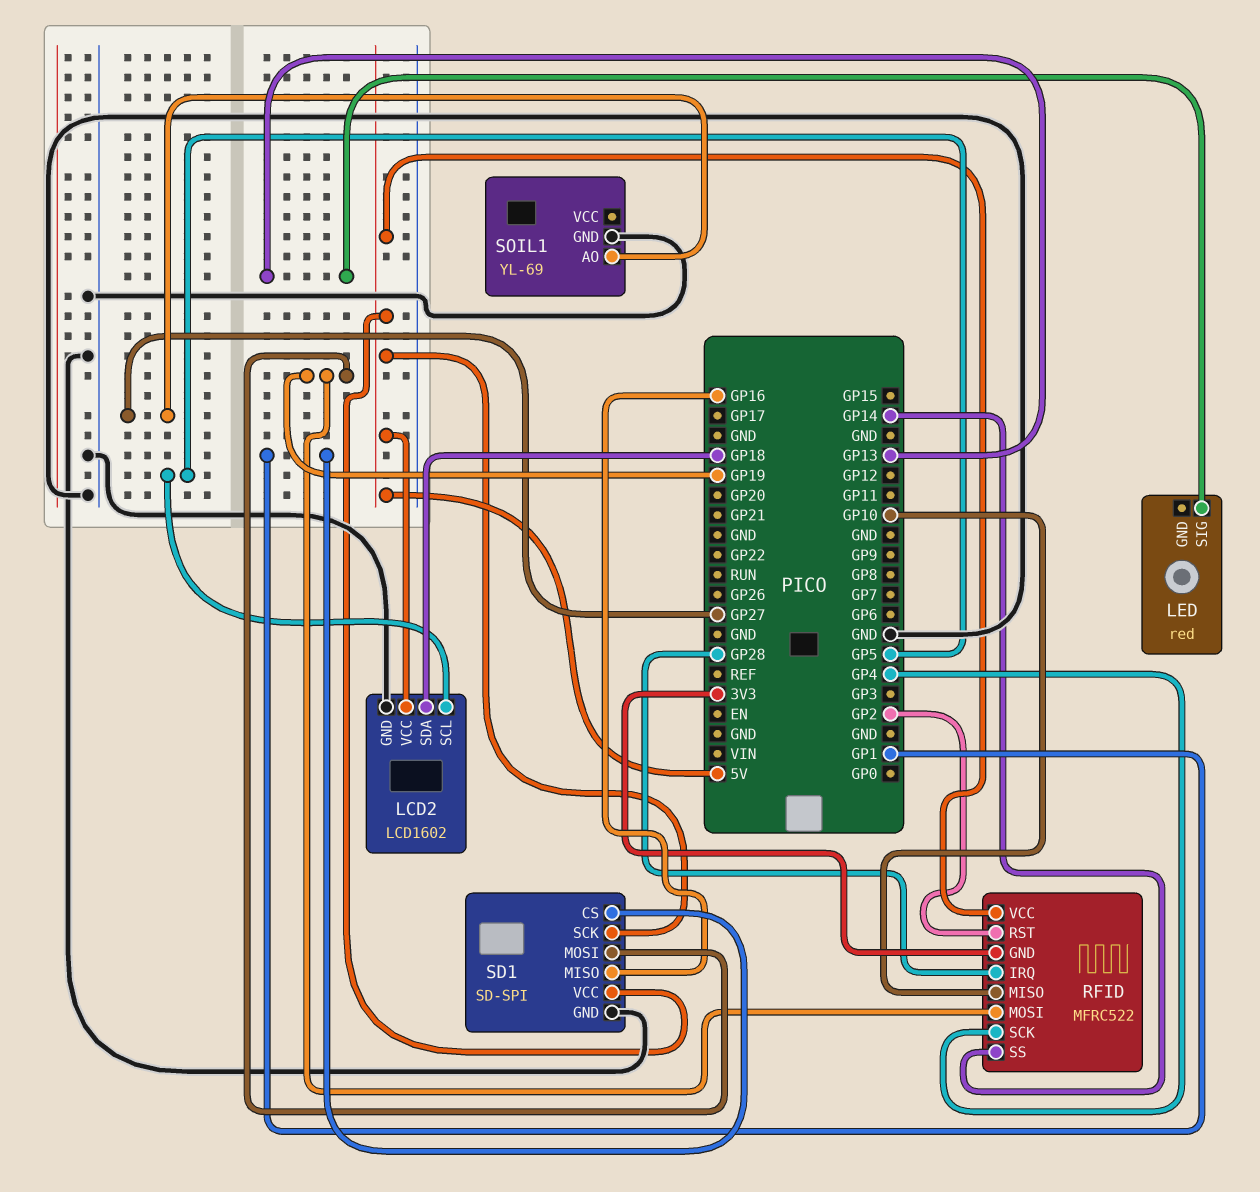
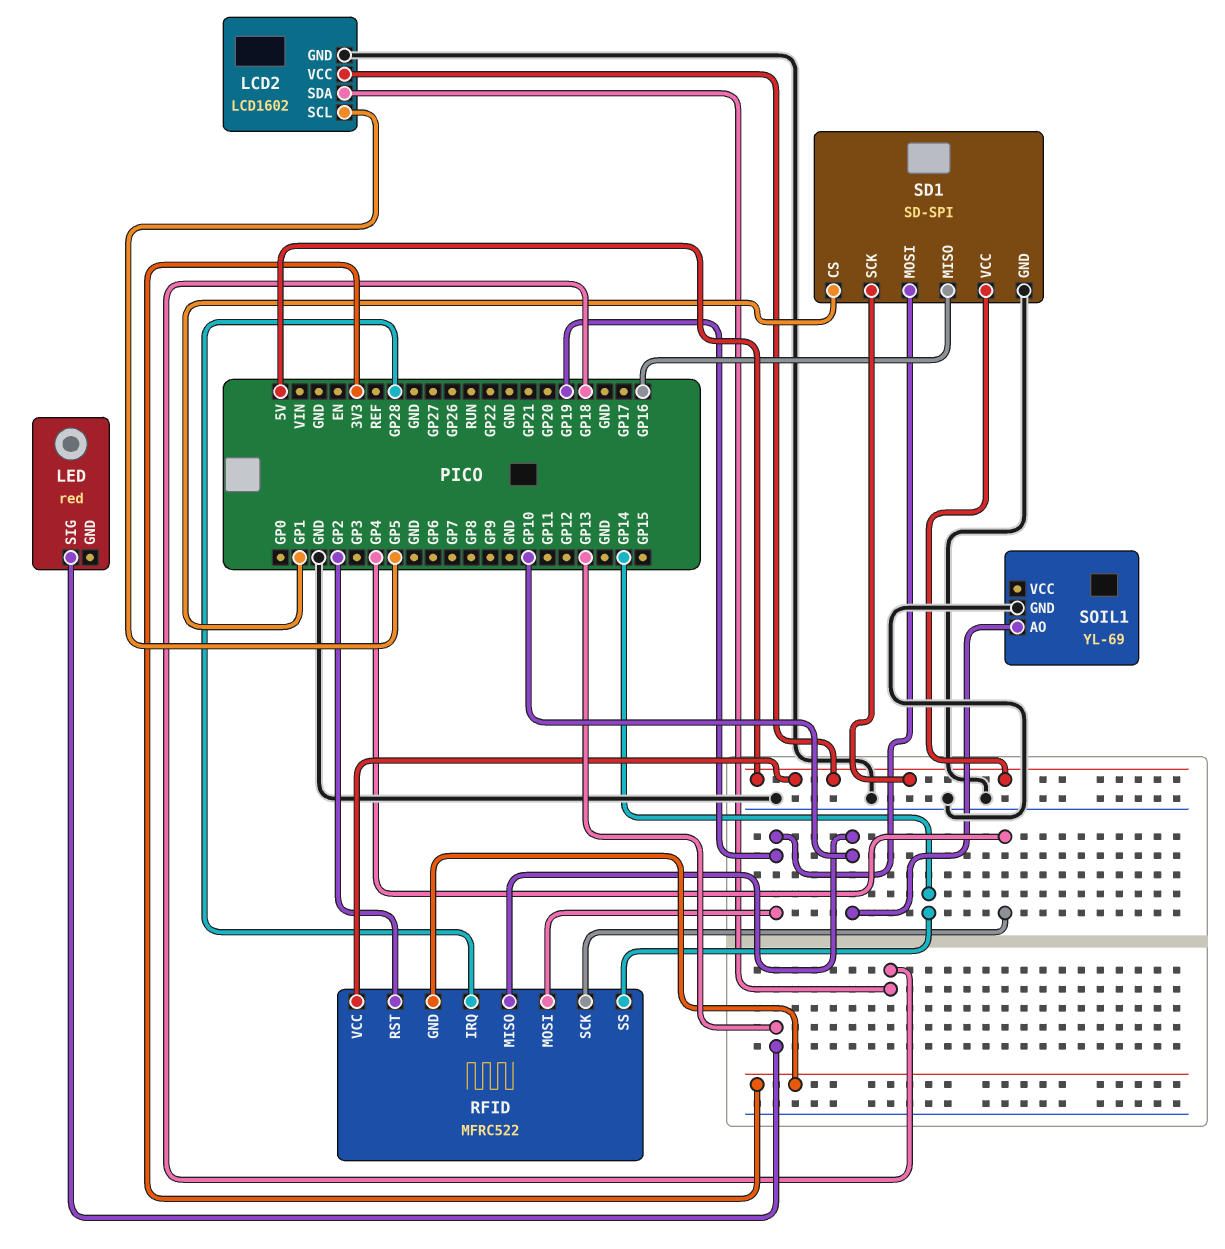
SOIL1 pin AO: GP27 -> GP10

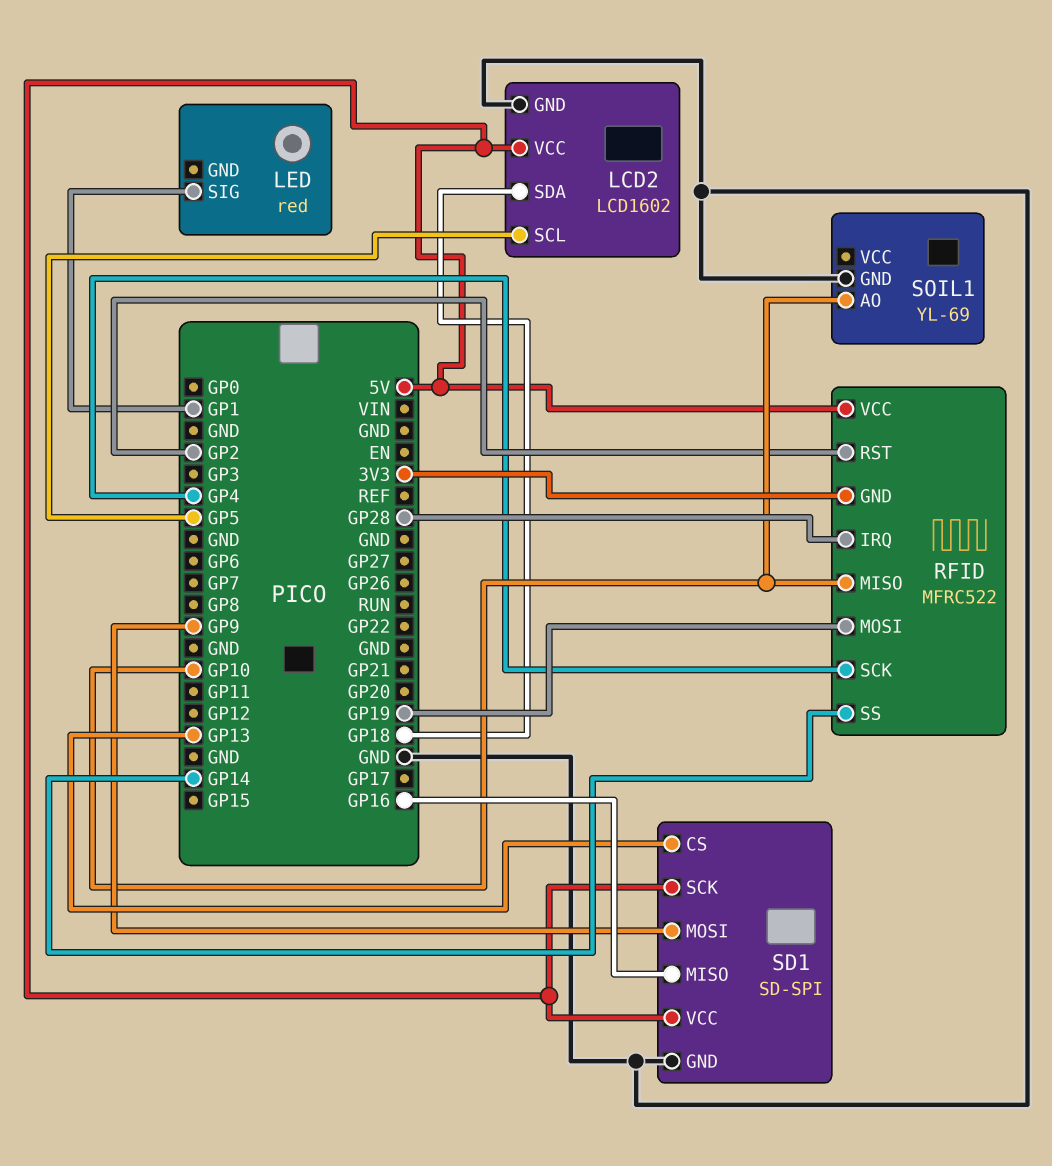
LED pin SIG: GP13 -> GP1
SD1 pin CS: GP1 -> GP13
SD1 pin MOSI: GP19 -> GP9

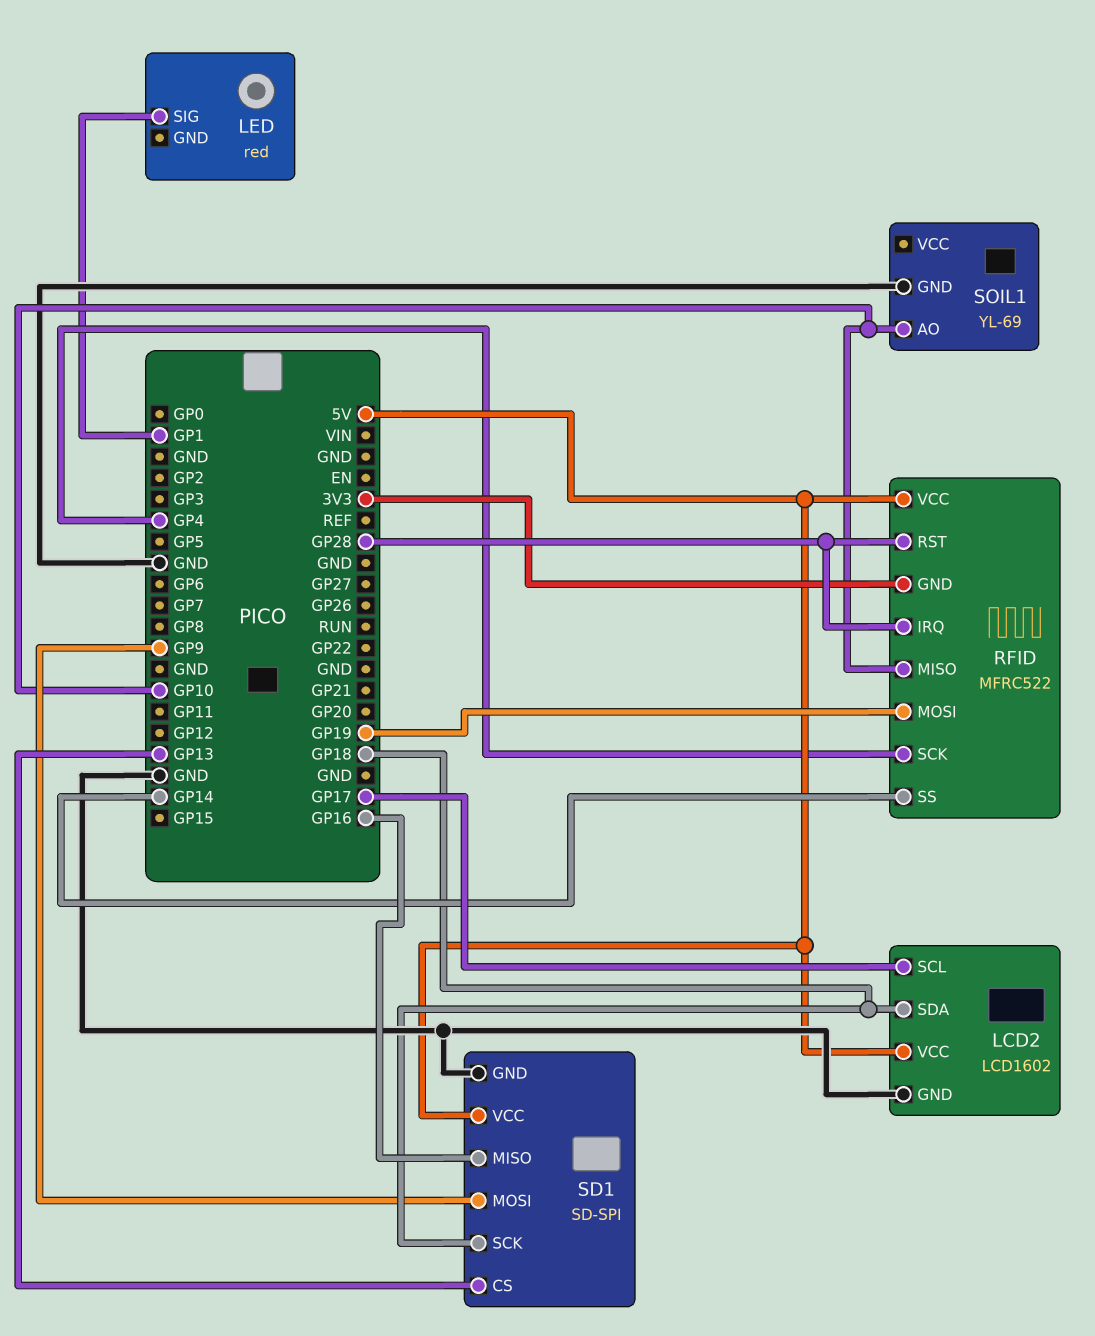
LCD2 pin SCL: GP5 -> GP17
RFID pin RST: GP2 -> GP28
SD1 pin SCK: 5V -> GP18

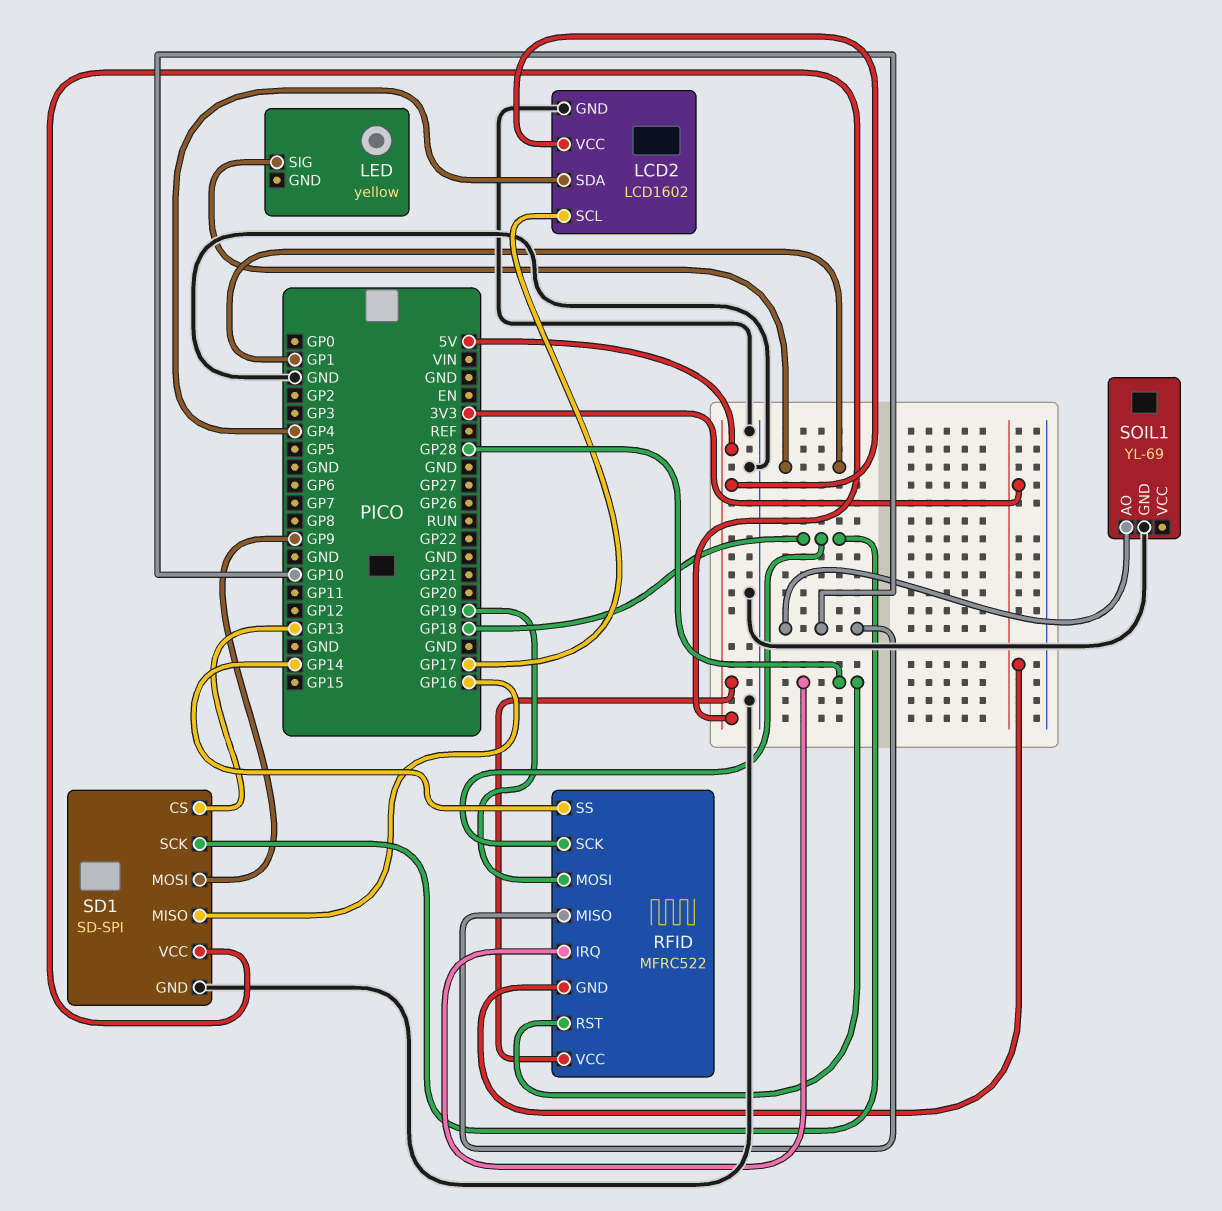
LCD2 pin SDA: GP18 -> GP4
LED: red -> yellow
RFID pin SCK: GP4 -> GP18

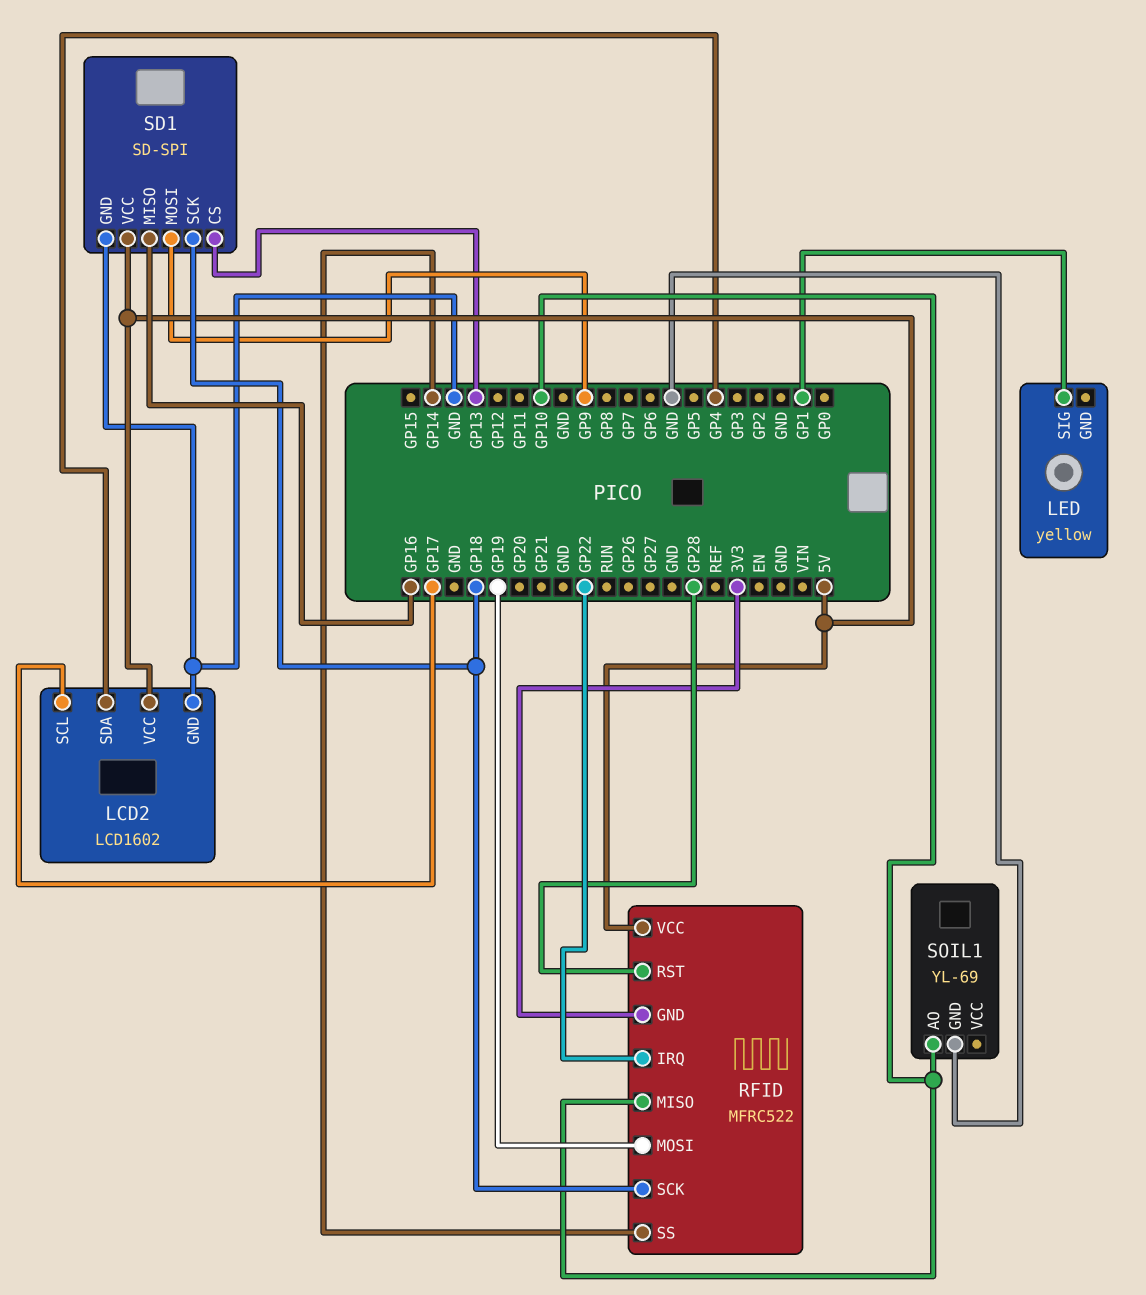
RFID pin IRQ: GP28 -> GP22

